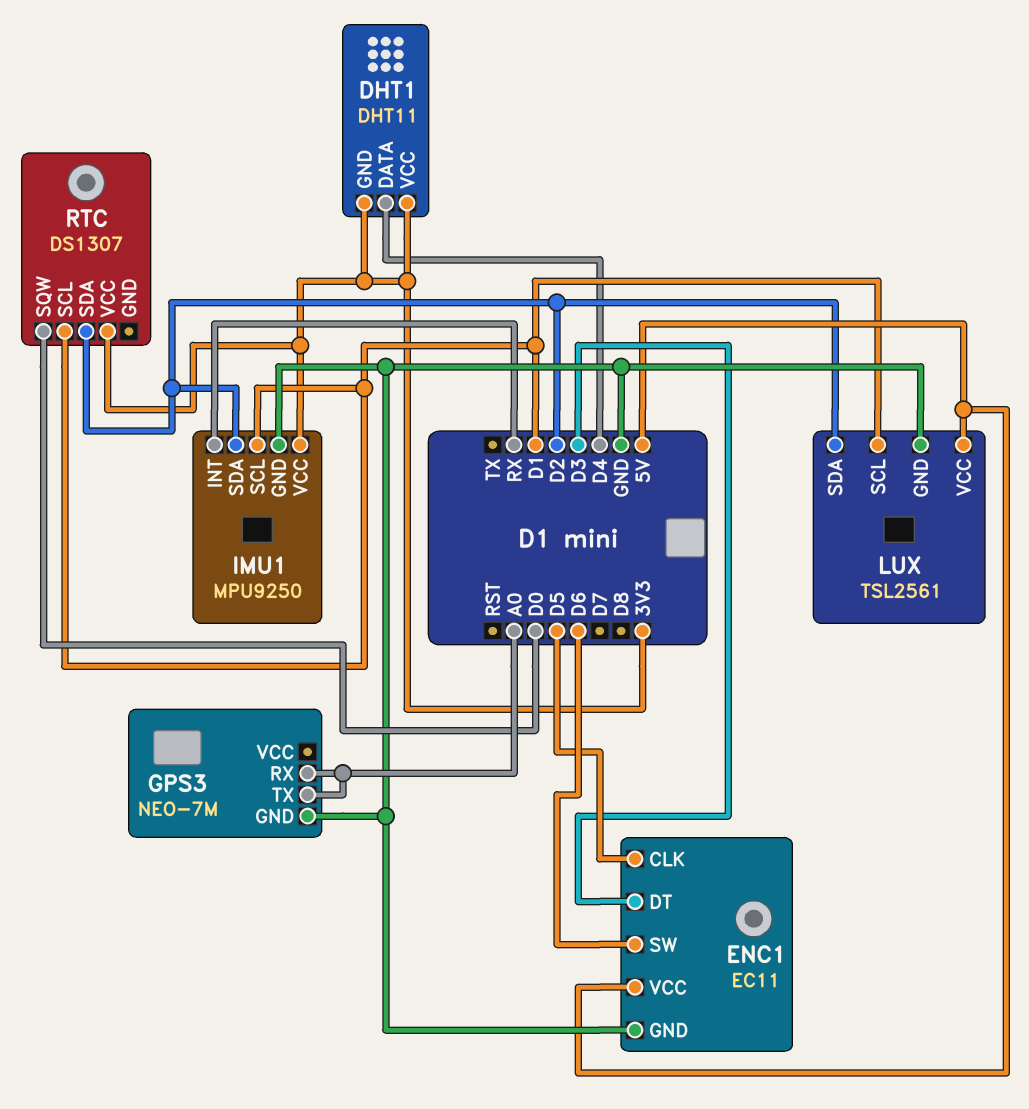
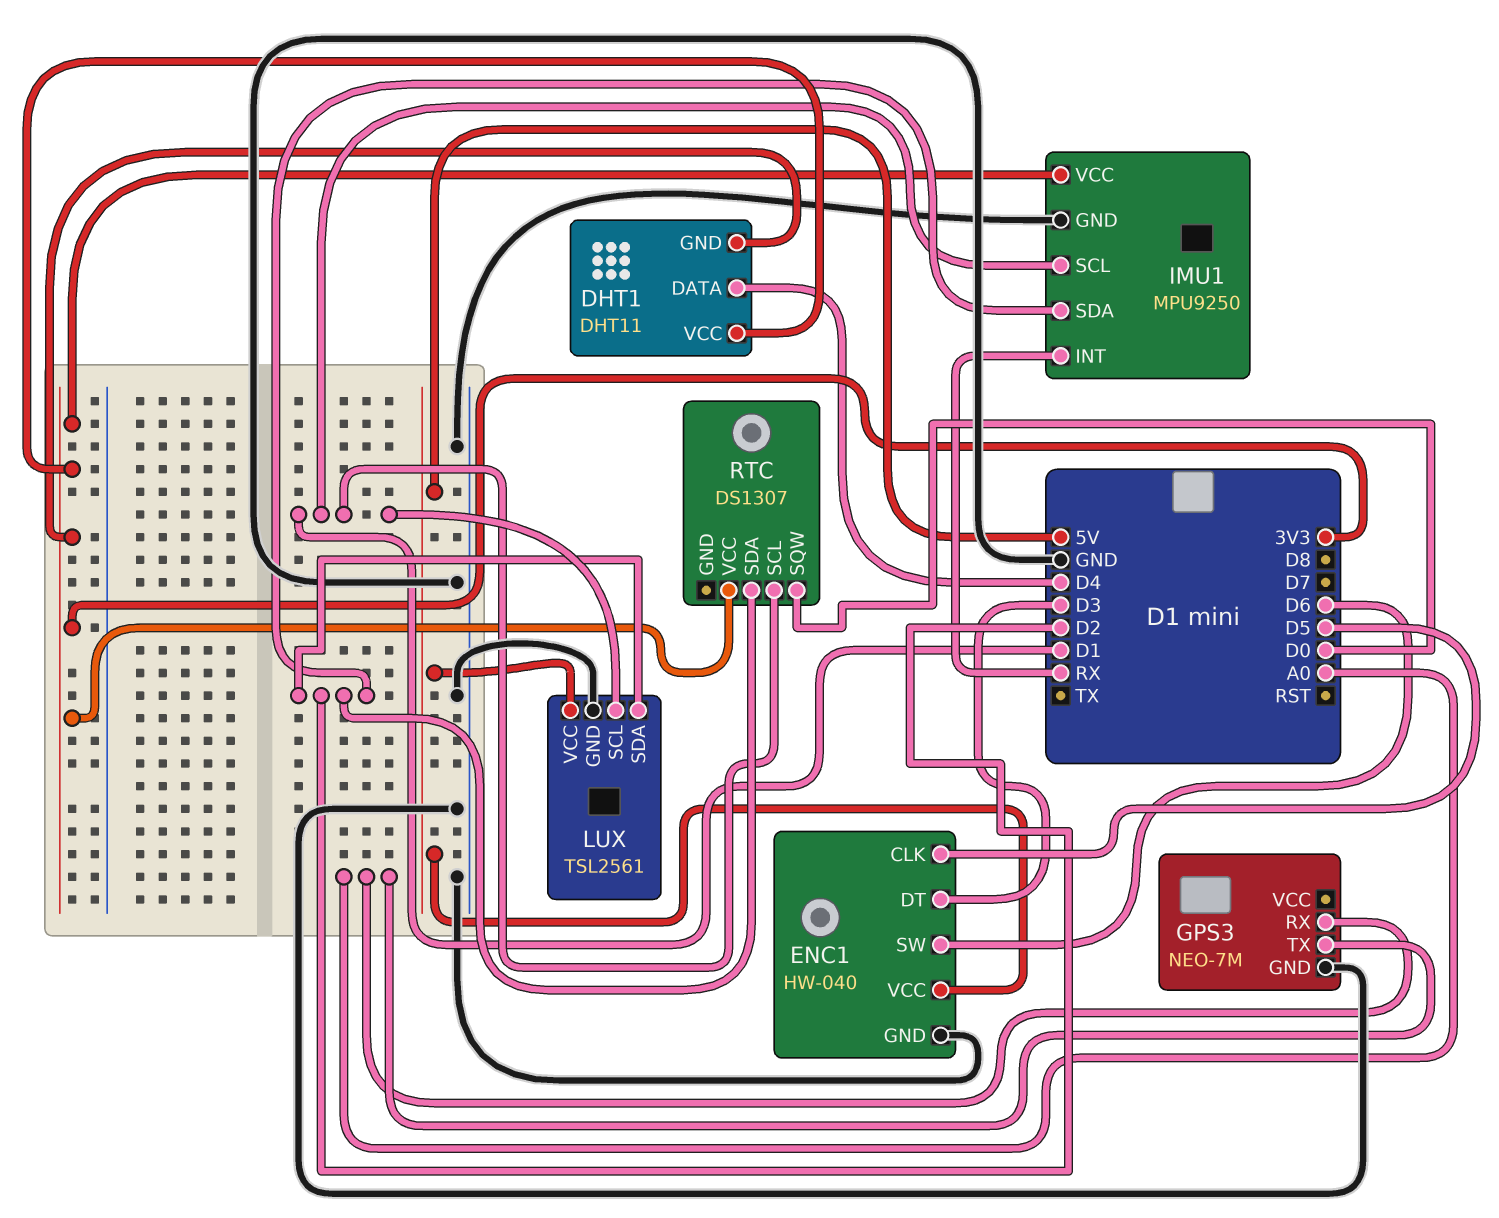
ENC1: EC11 -> HW-040

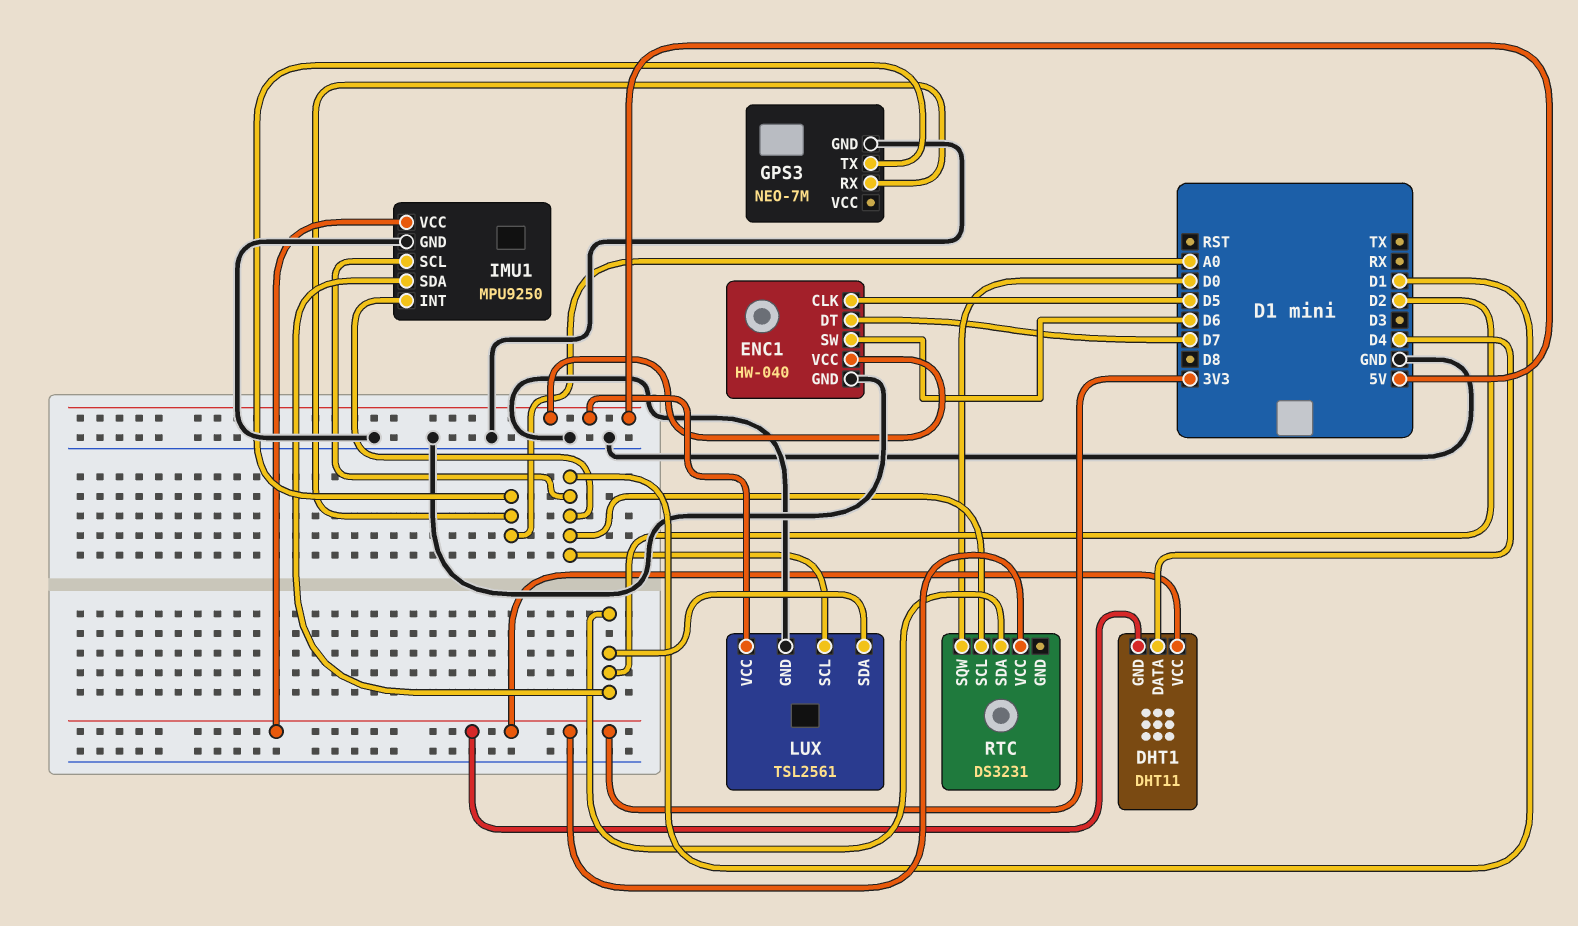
ENC1 pin DT: D3 -> D7
IMU1 pin INT: RX -> D1
RTC: DS1307 -> DS3231

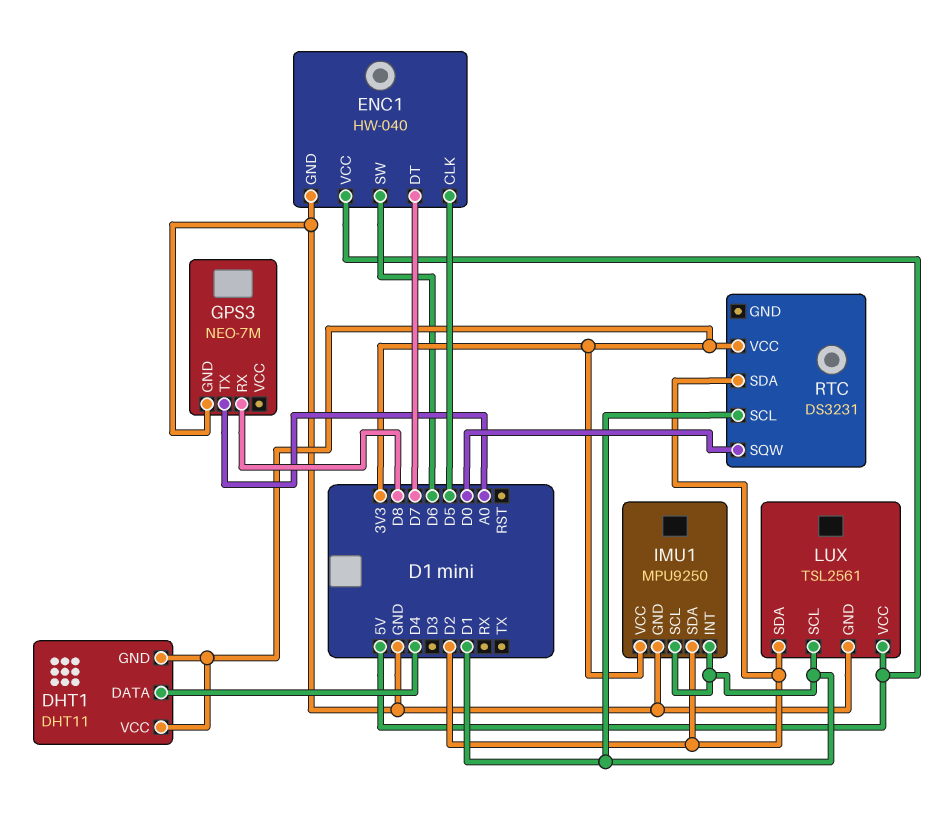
GPS3 pin RX: A0 -> D8

